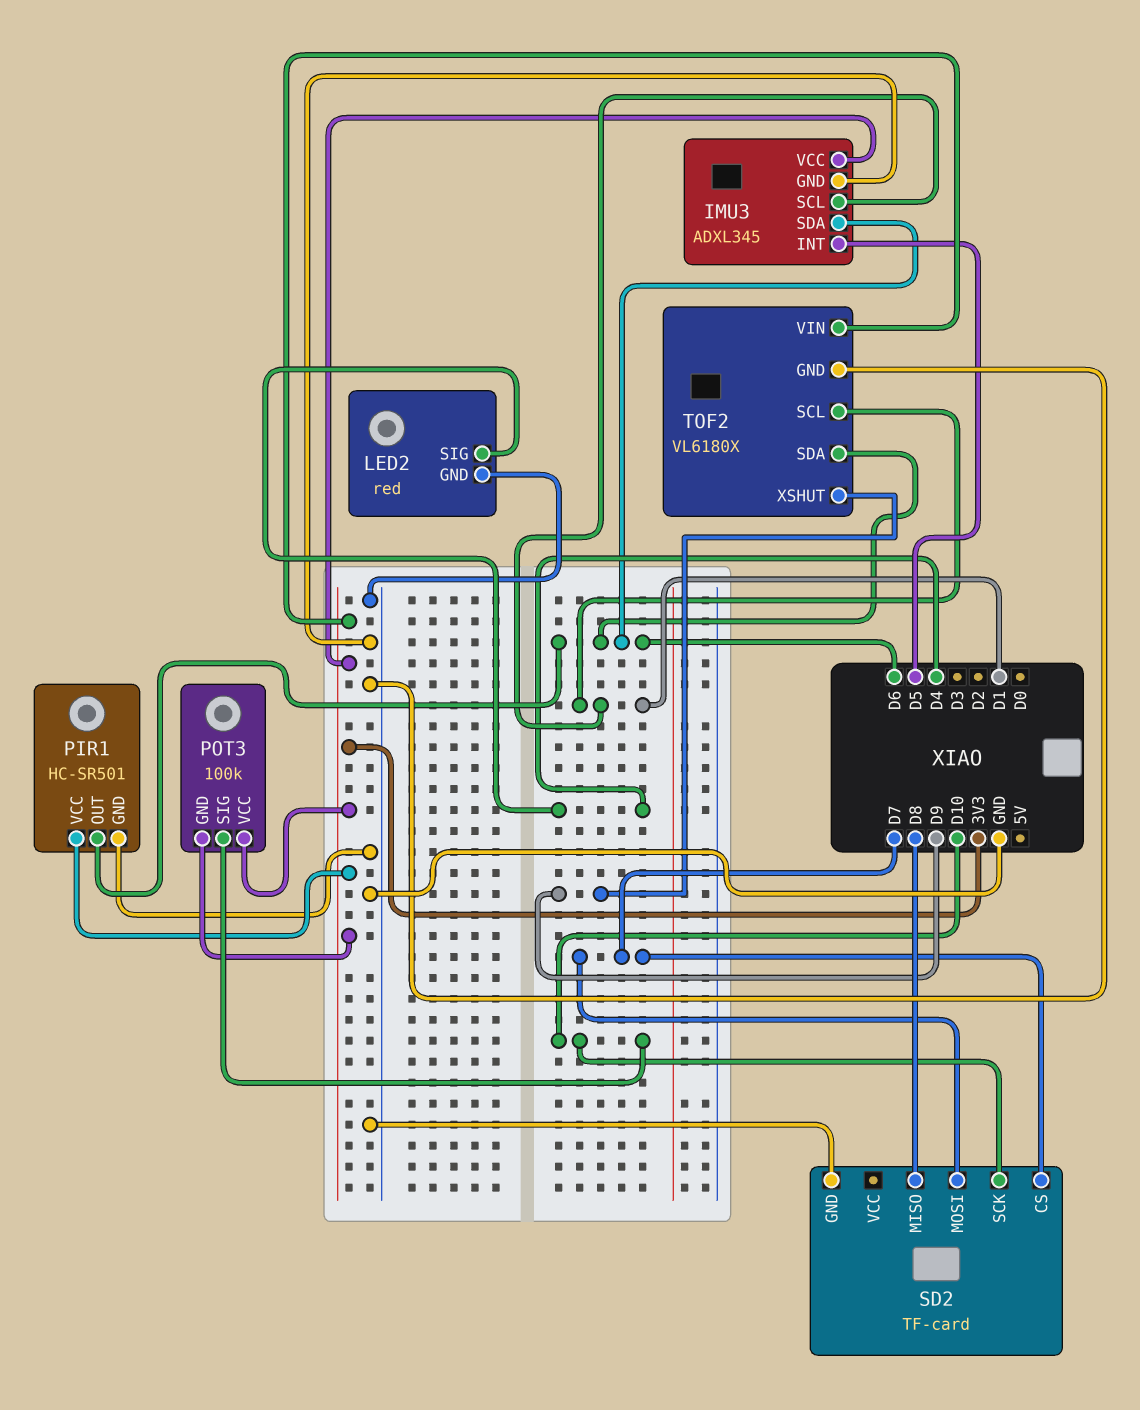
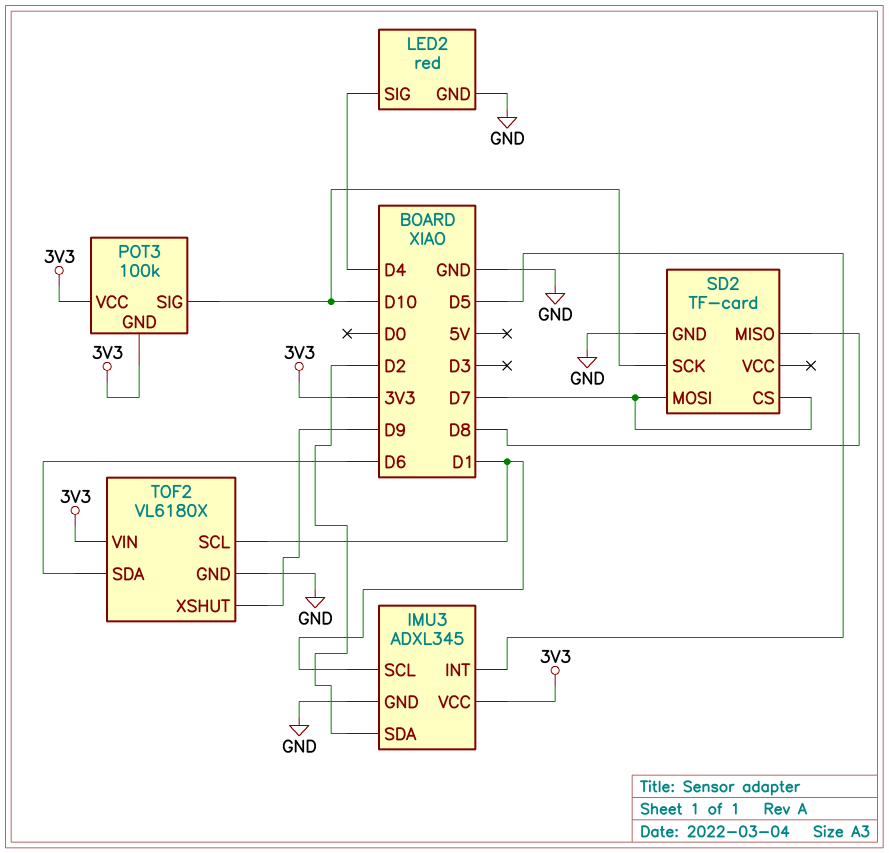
IMU3 pin SDA: D6 -> D2
PIR1: HC-SR501 -> none
PIR1 pin GND: GND -> none
PIR1 pin OUT: D6 -> none
PIR1 pin VCC: 3V3 -> none

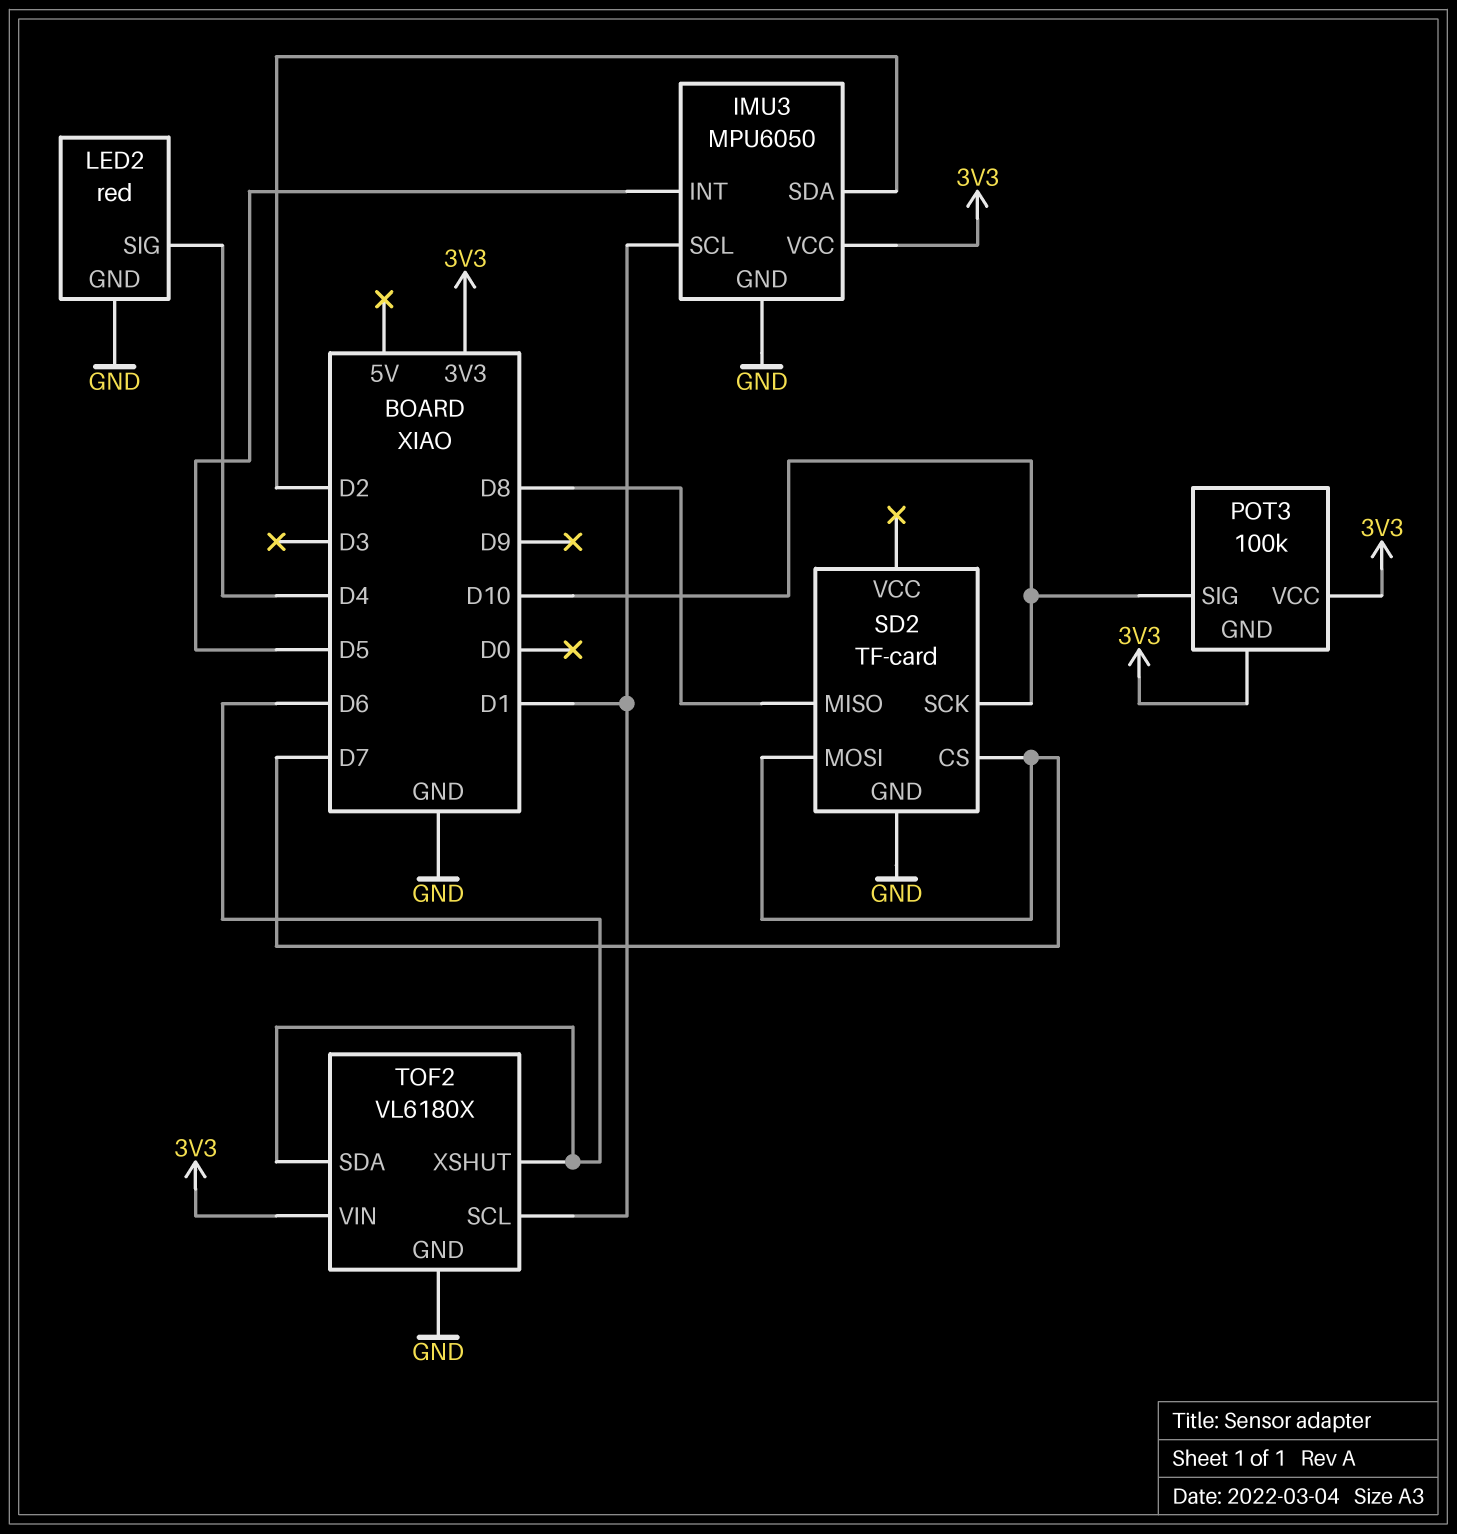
IMU3: ADXL345 -> MPU6050
TOF2 pin XSHUT: D9 -> D6

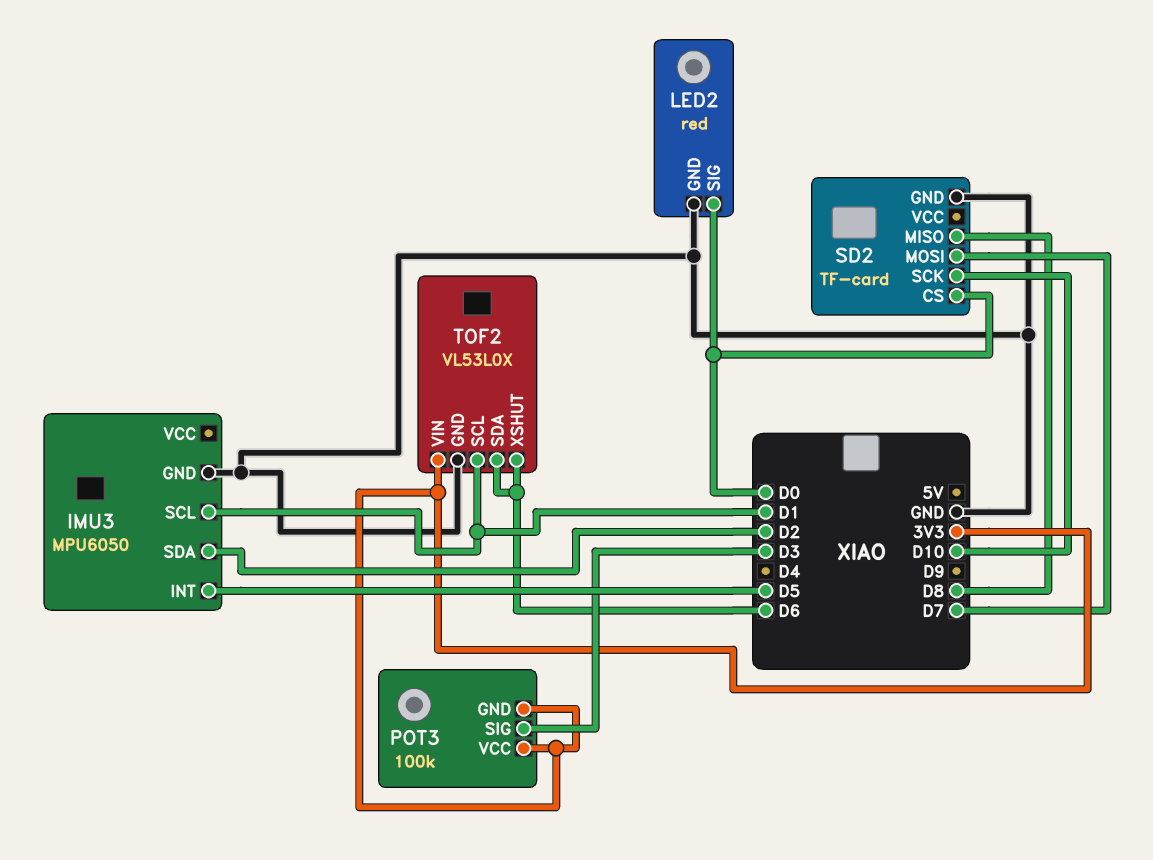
IMU3 pin VCC: 3V3 -> none
LED2 pin SIG: D4 -> D0
POT3 pin SIG: D10 -> D3
SD2 pin CS: D7 -> D0
TOF2: VL6180X -> VL53L0X

